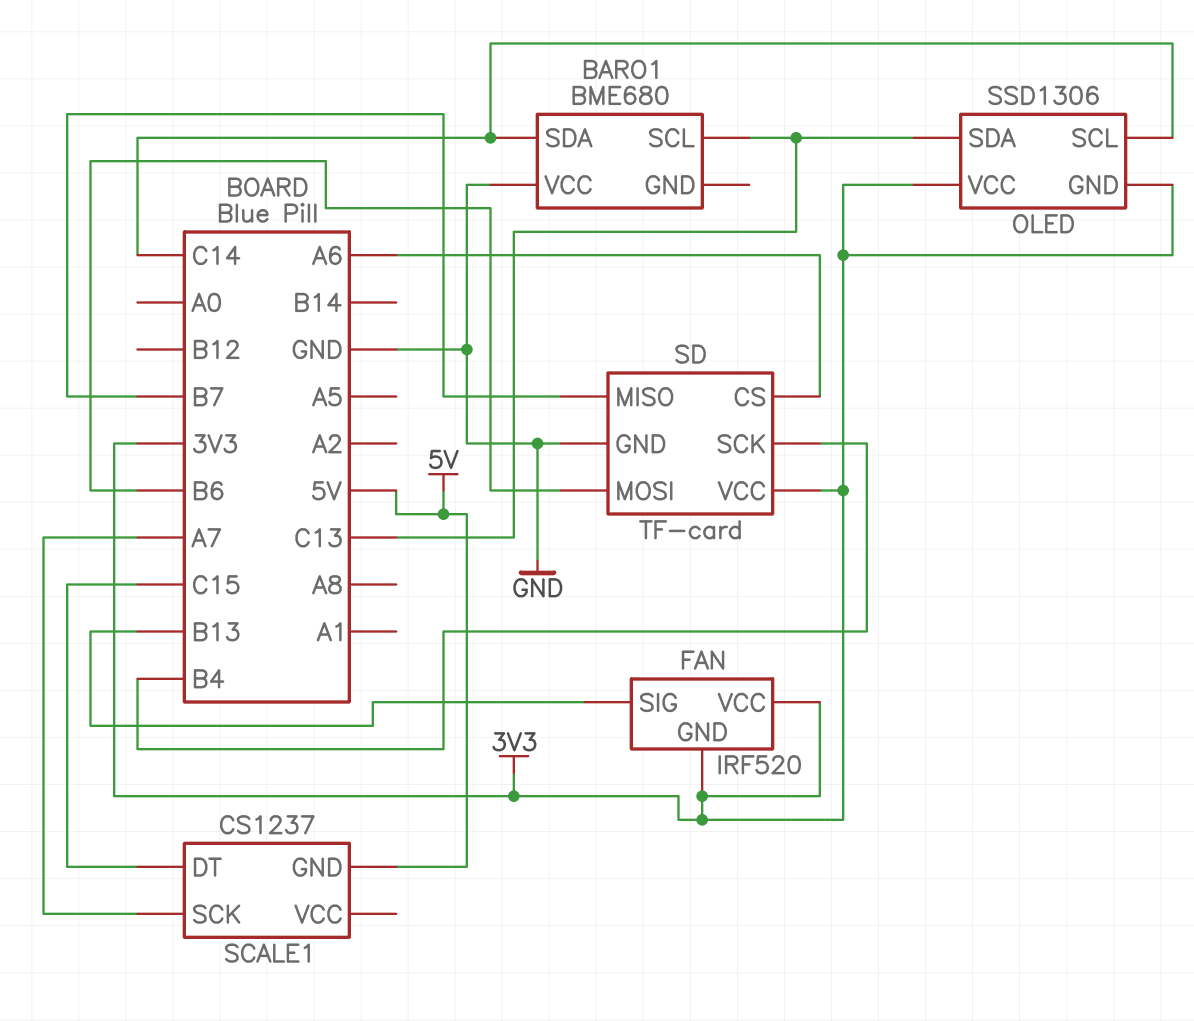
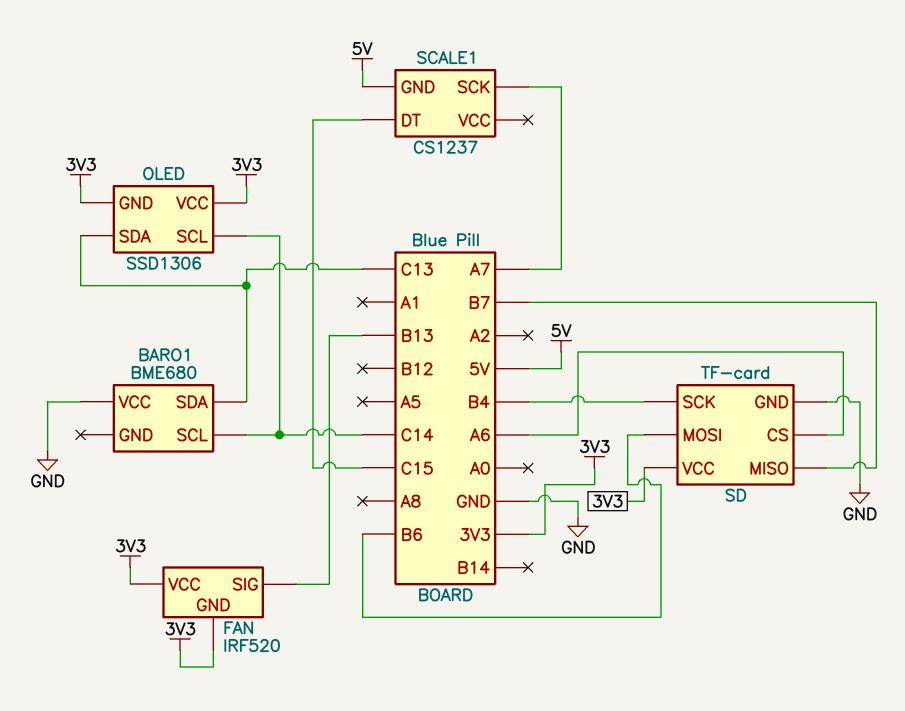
BARO1 pin SCL: C13 -> C14
BARO1 pin SDA: C14 -> C13

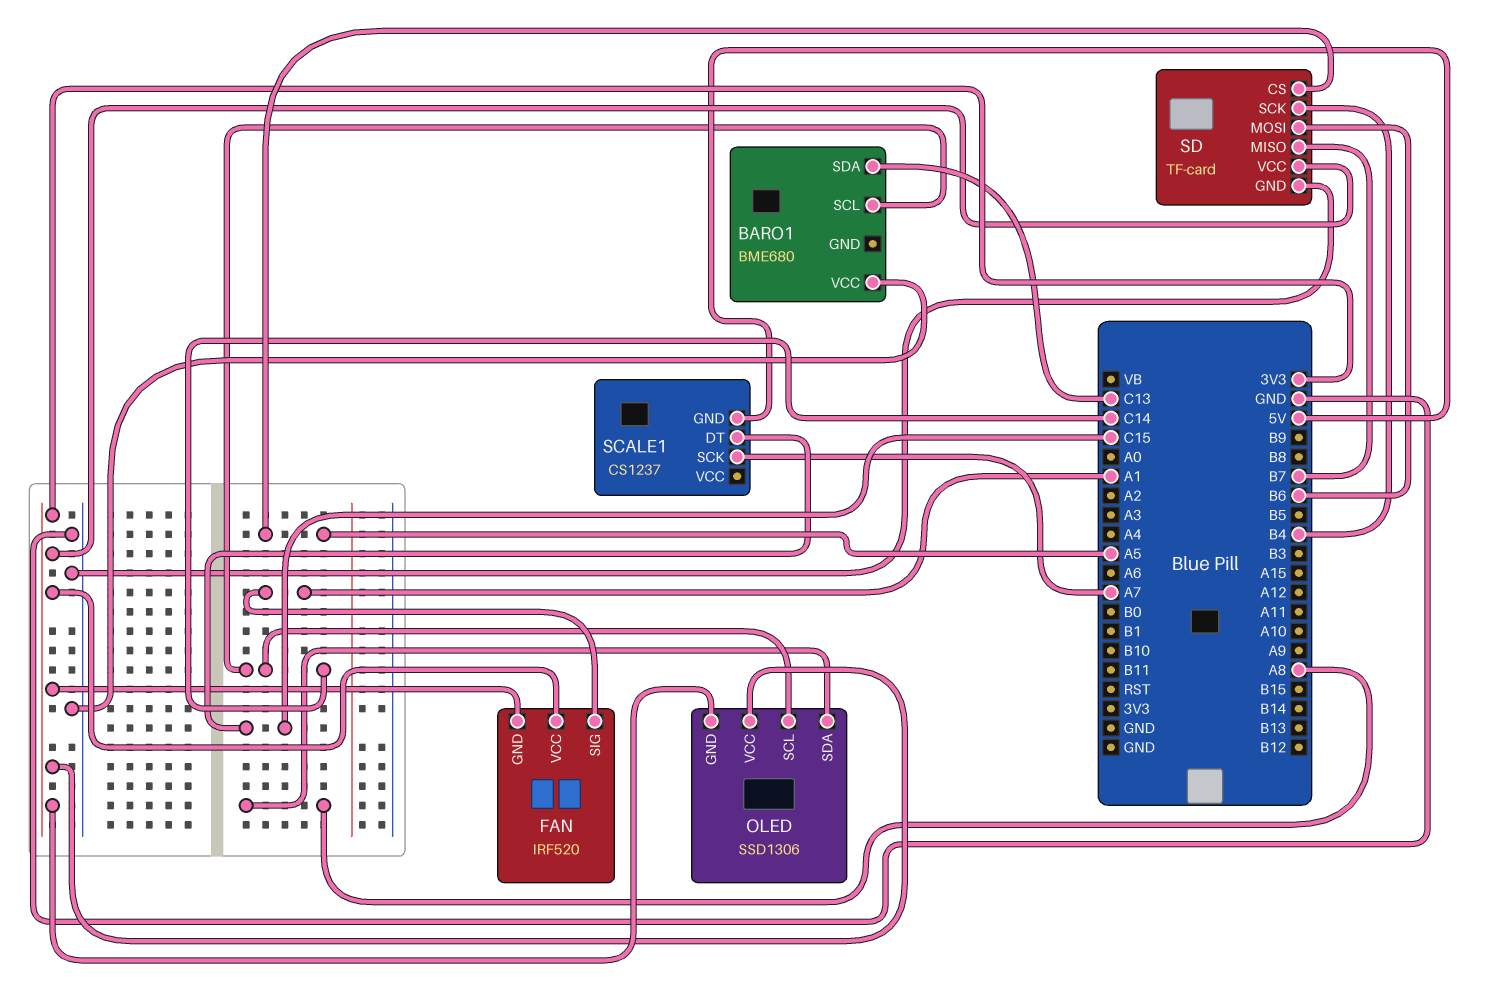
FAN pin SIG: B13 -> A1
OLED pin SDA: C13 -> A8
SD pin CS: A6 -> A5

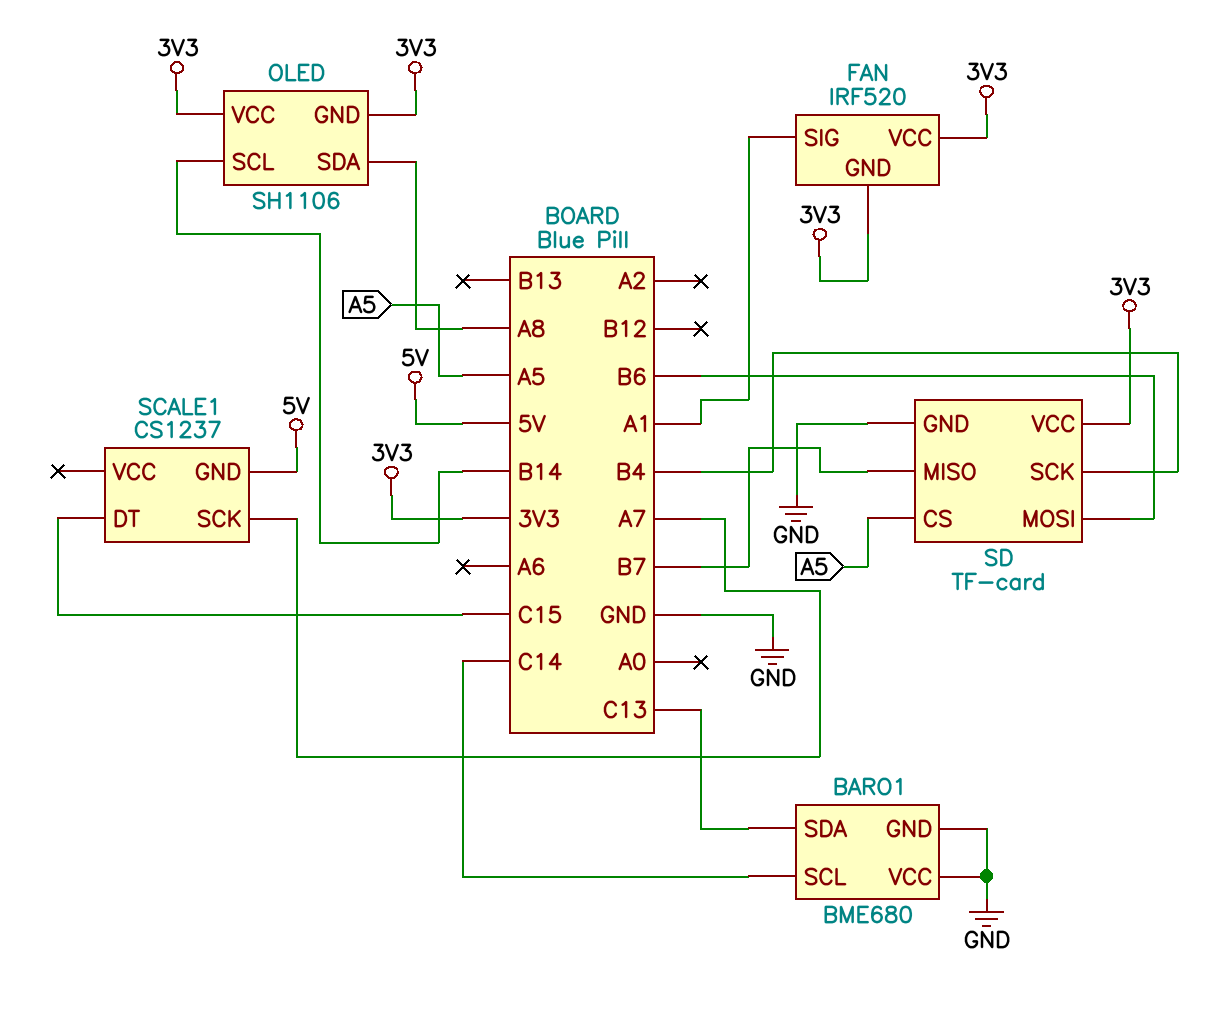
BARO1 pin GND: none -> GND
OLED: SSD1306 -> SH1106
OLED pin SCL: C14 -> B14

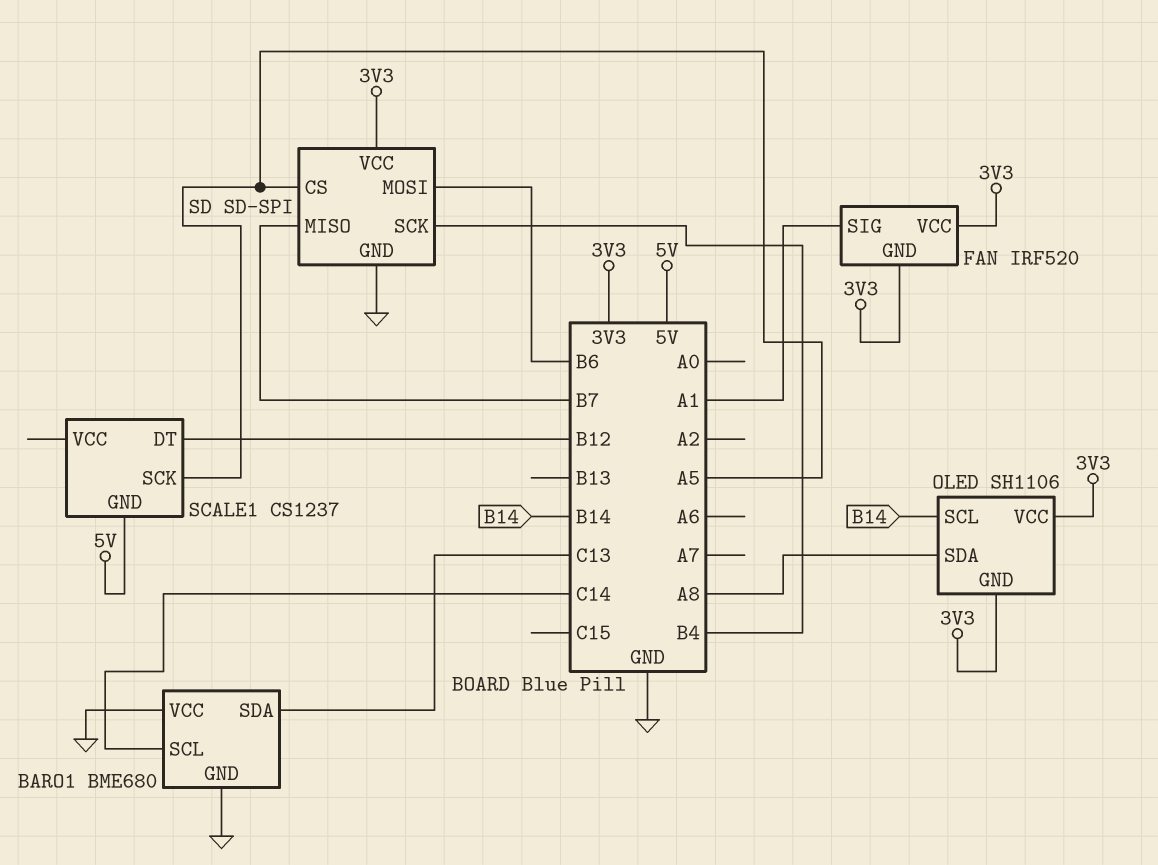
SCALE1 pin DT: C15 -> B12
SCALE1 pin SCK: A7 -> A5
SD: TF-card -> SD-SPI

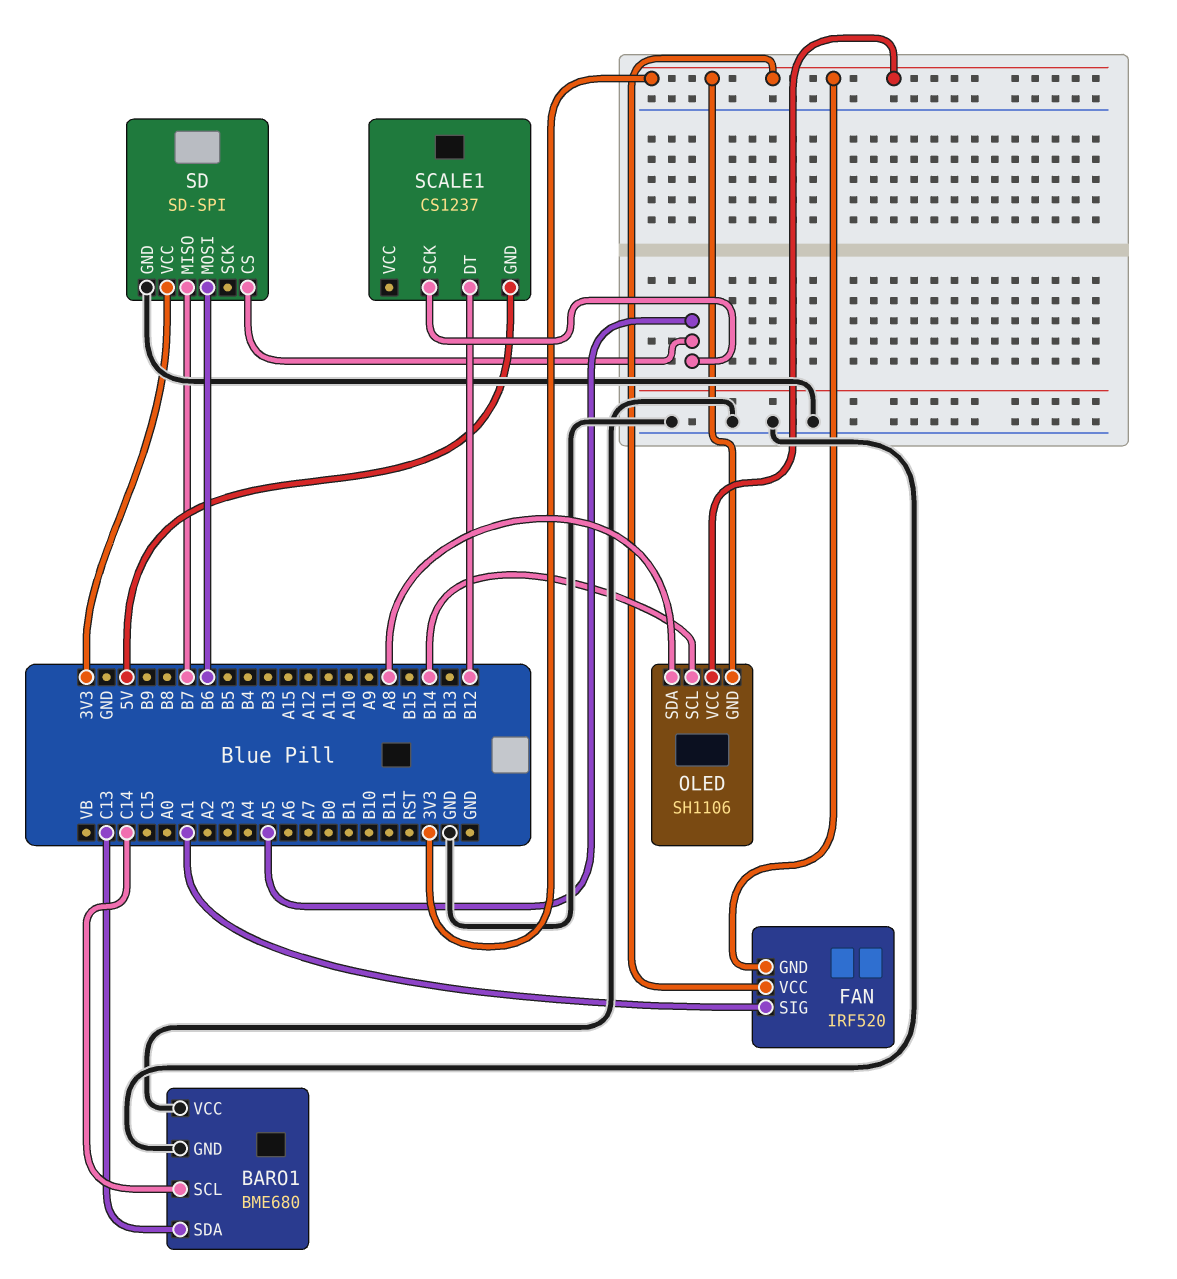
SD pin SCK: B4 -> none

